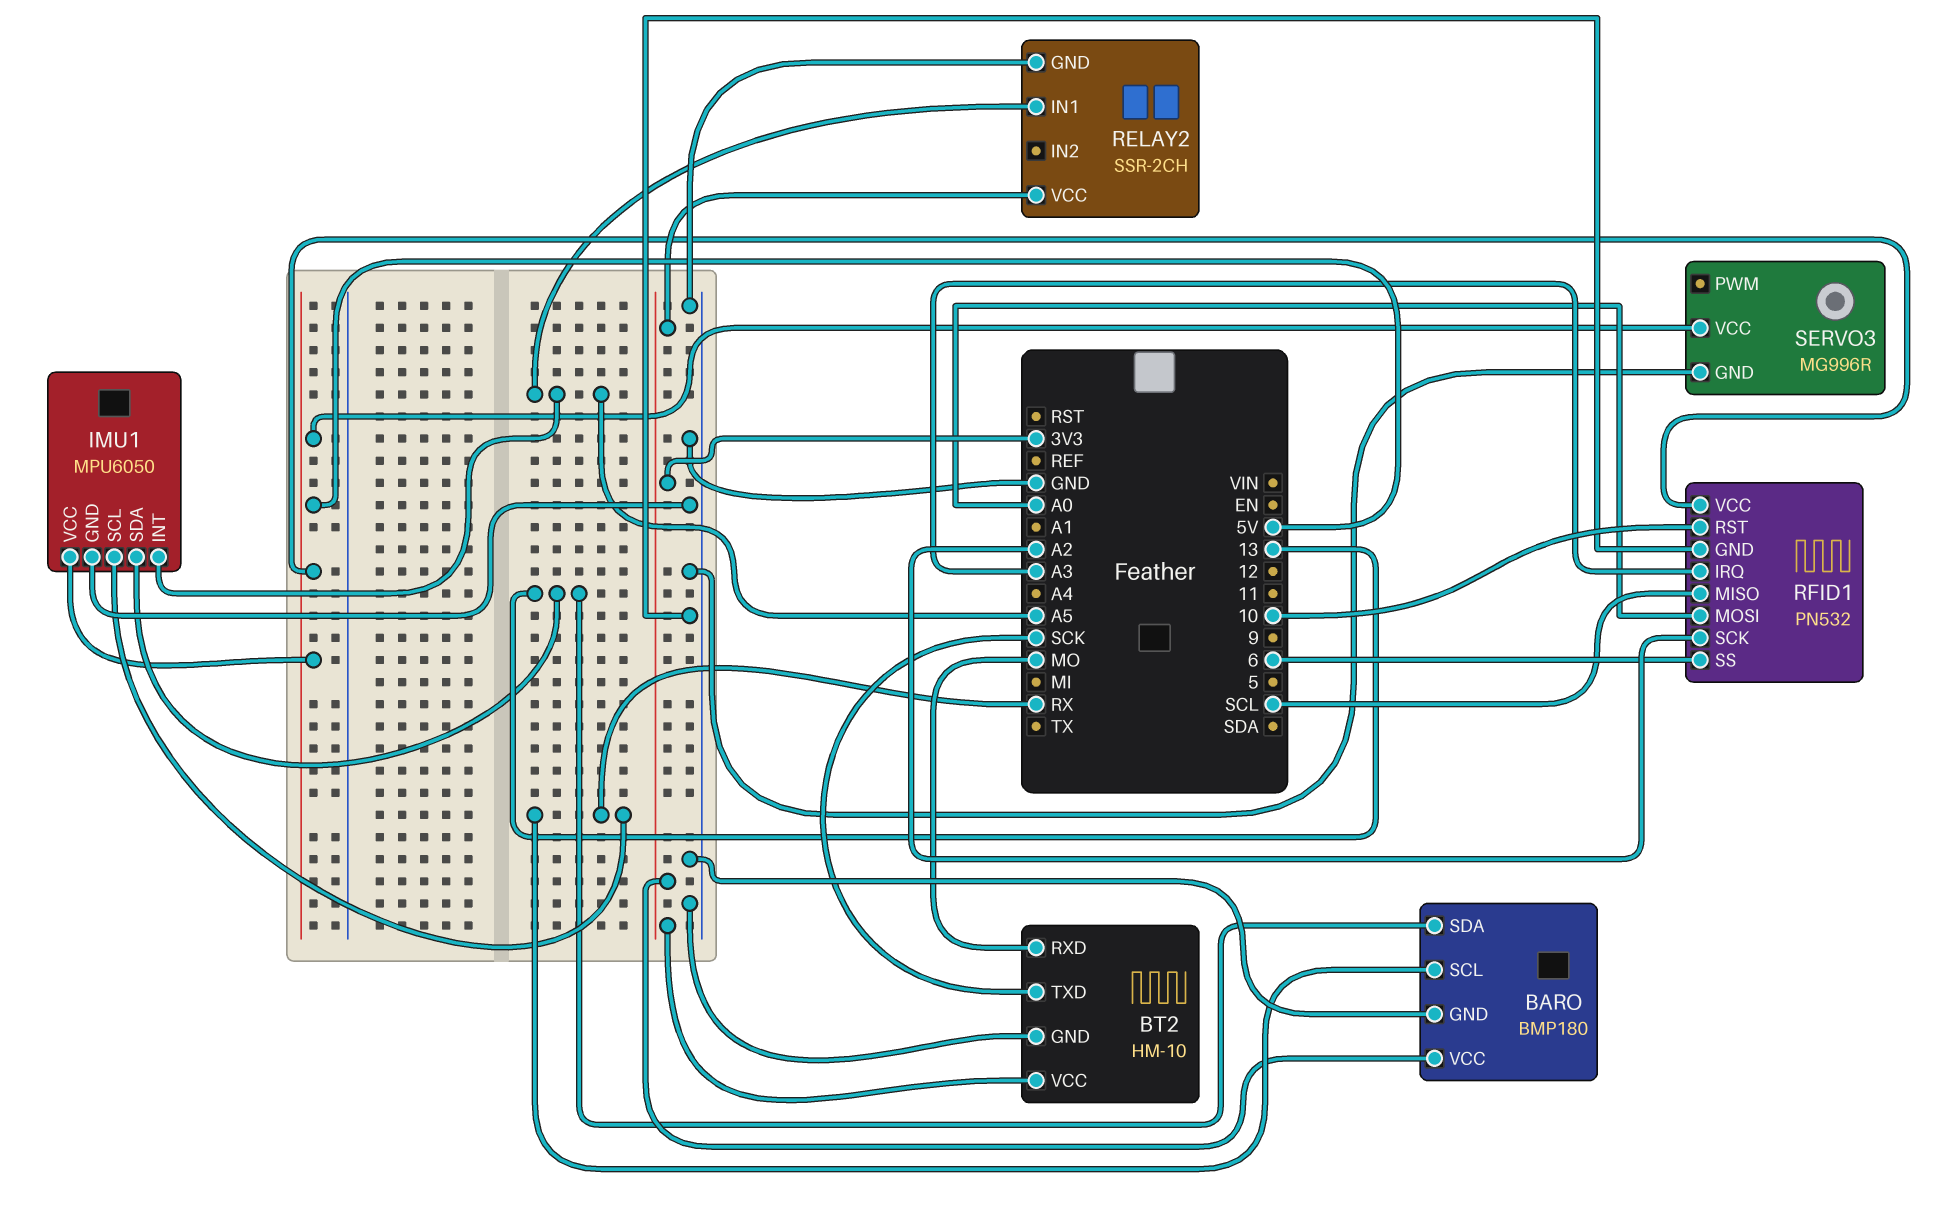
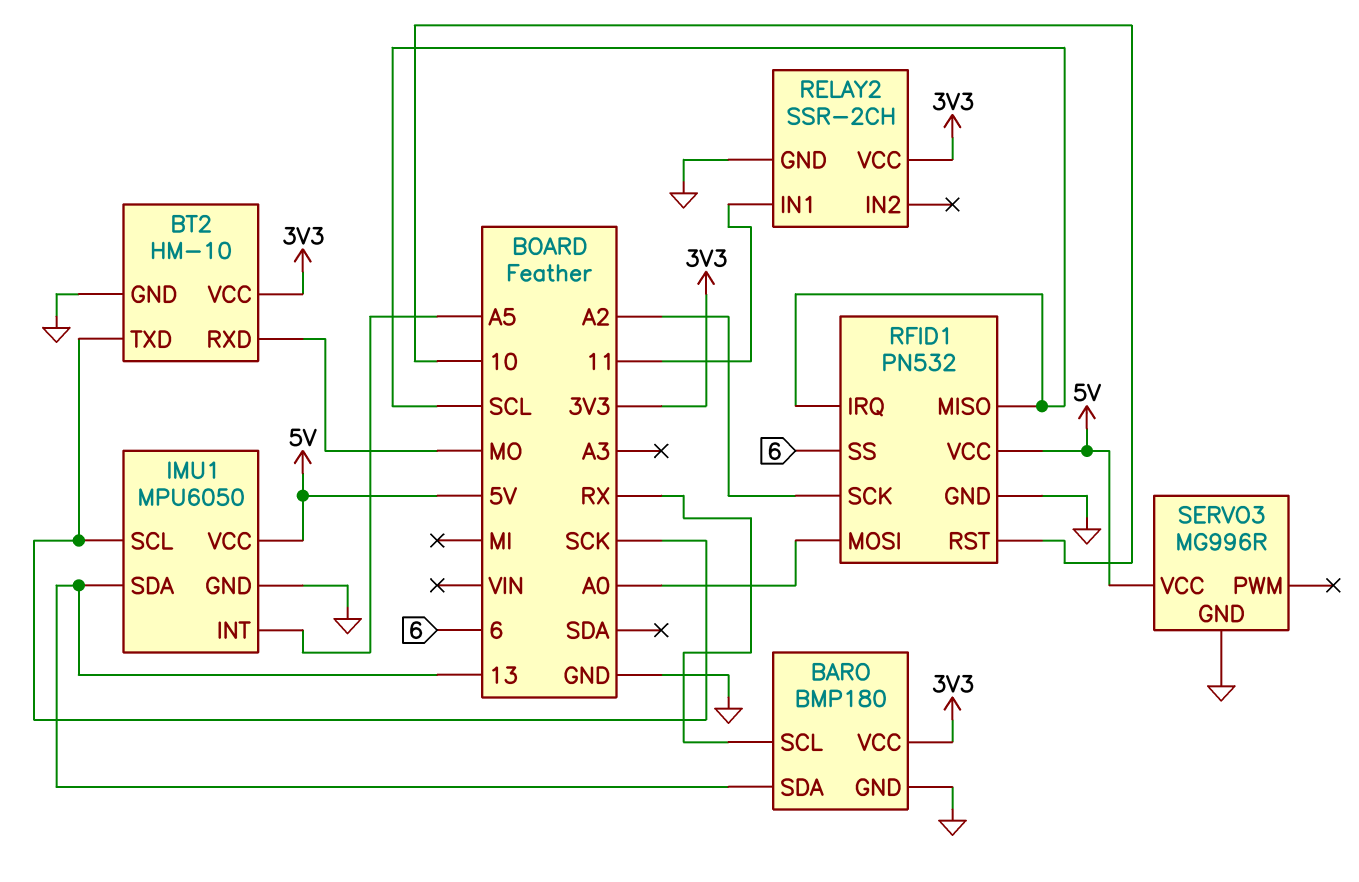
IMU1 pin SCL: RX -> SCK
RELAY2 pin IN1: A5 -> 11
RFID1 pin IRQ: A3 -> SCL

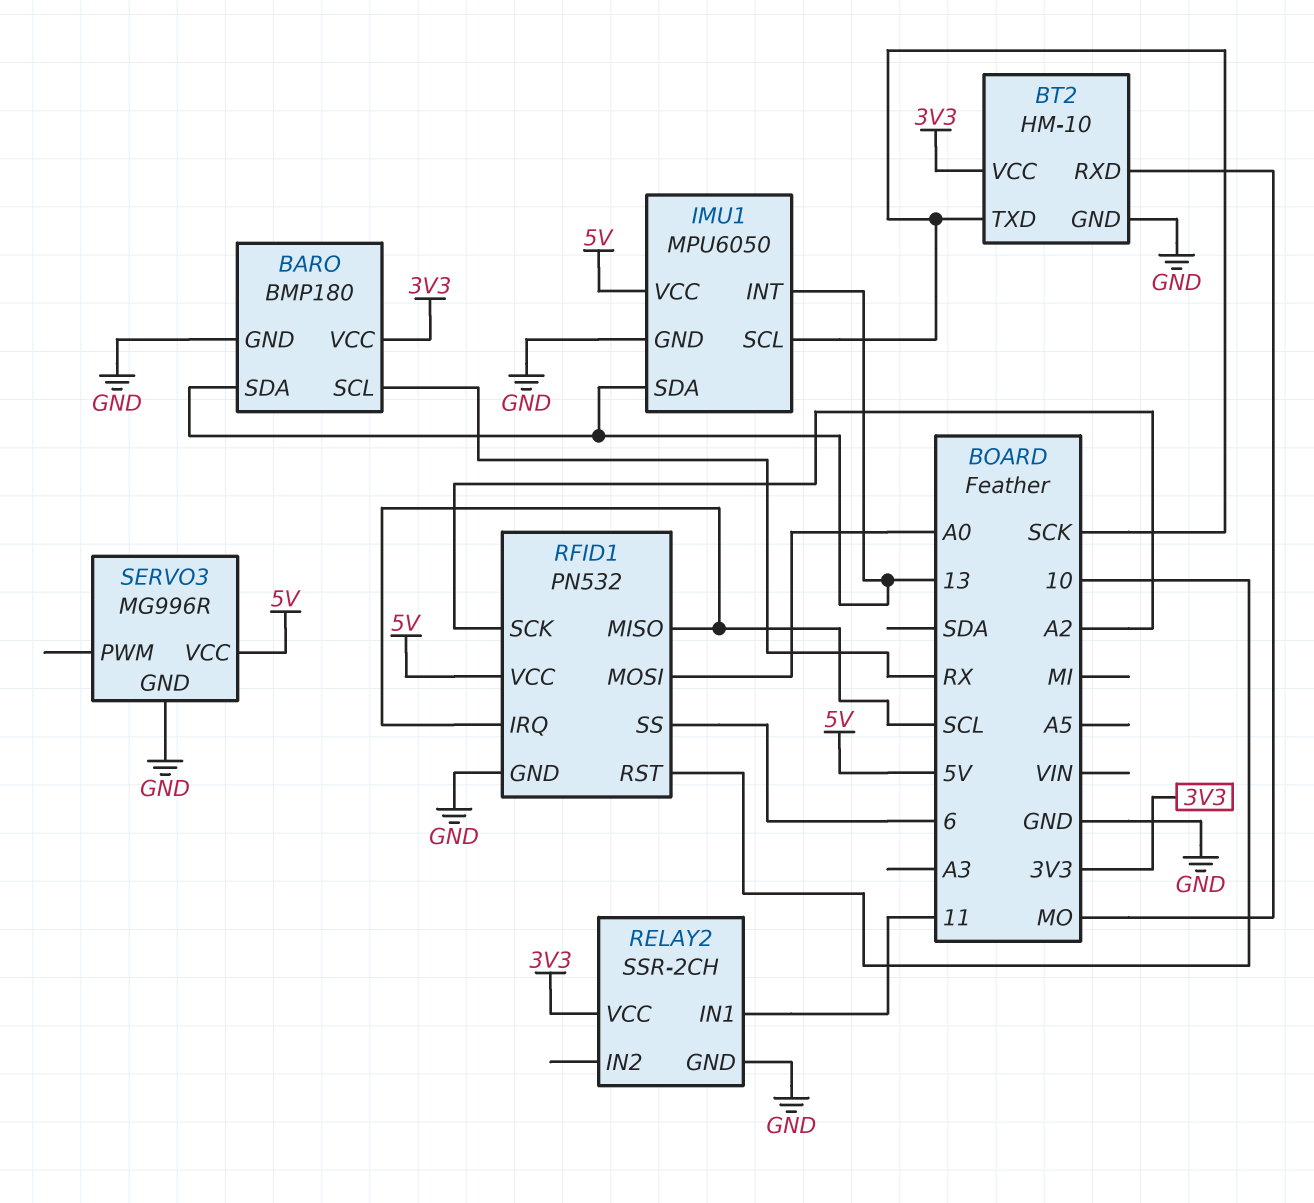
IMU1 pin INT: A5 -> 13

